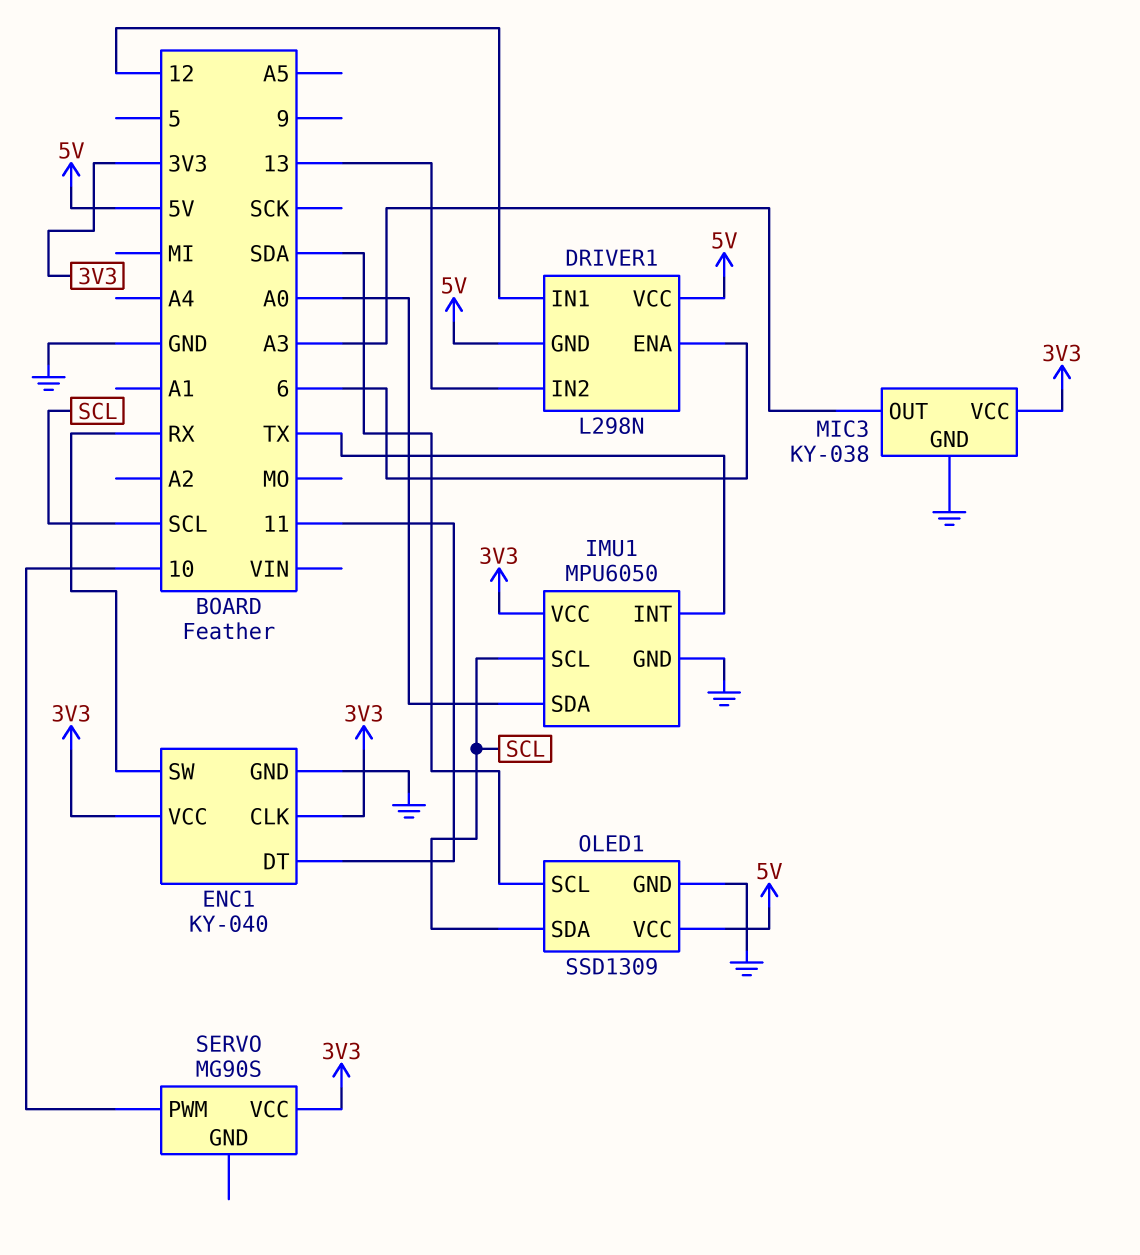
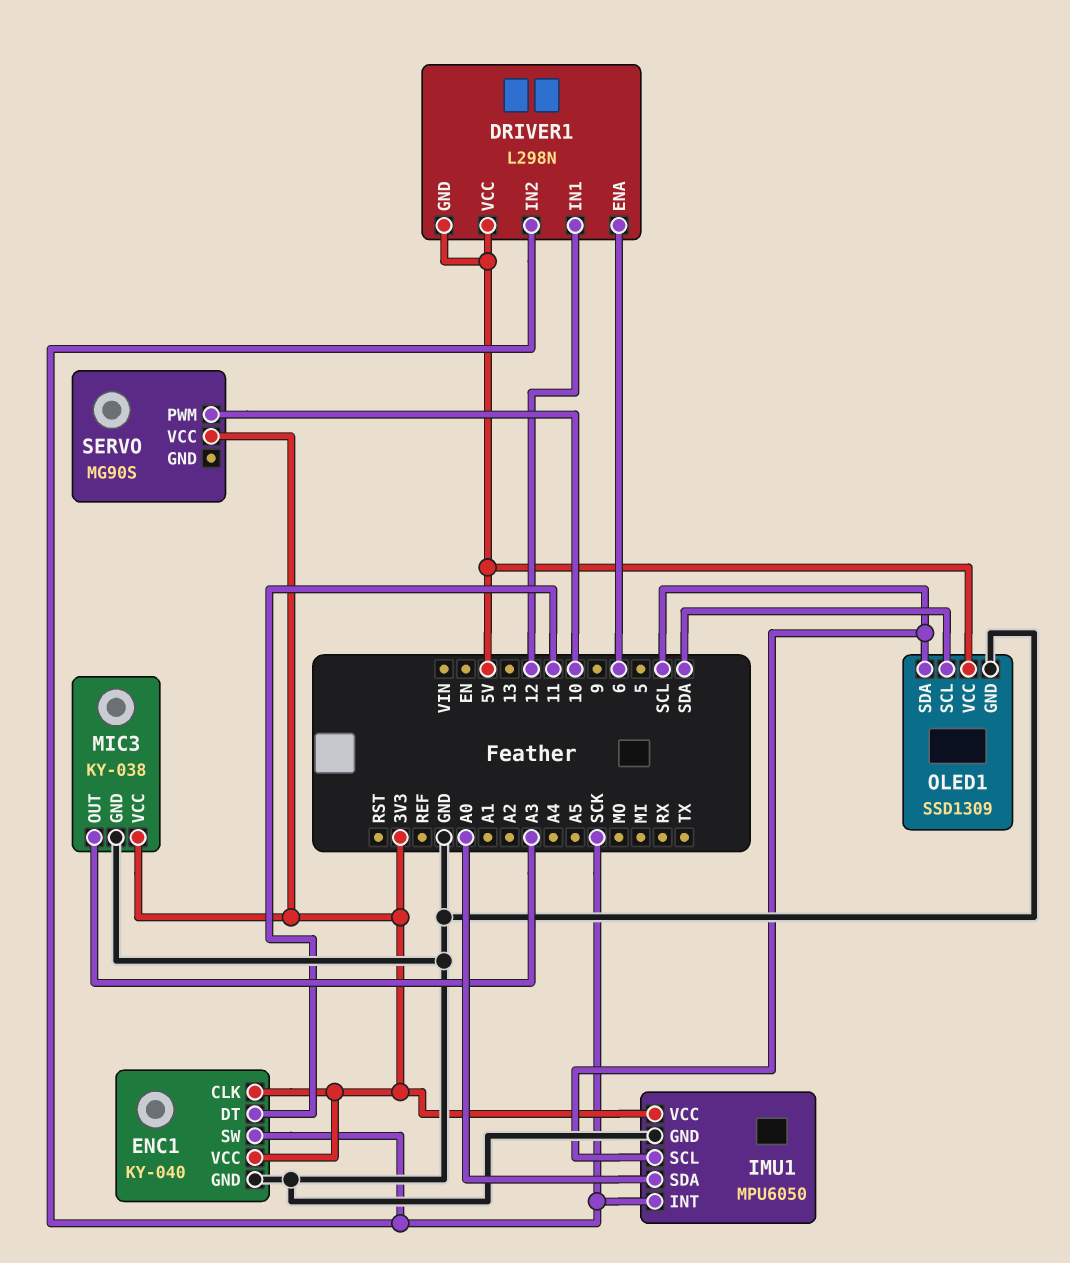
DRIVER1 pin IN2: 13 -> SCK
ENC1 pin SW: RX -> SCK
IMU1 pin INT: TX -> SCK

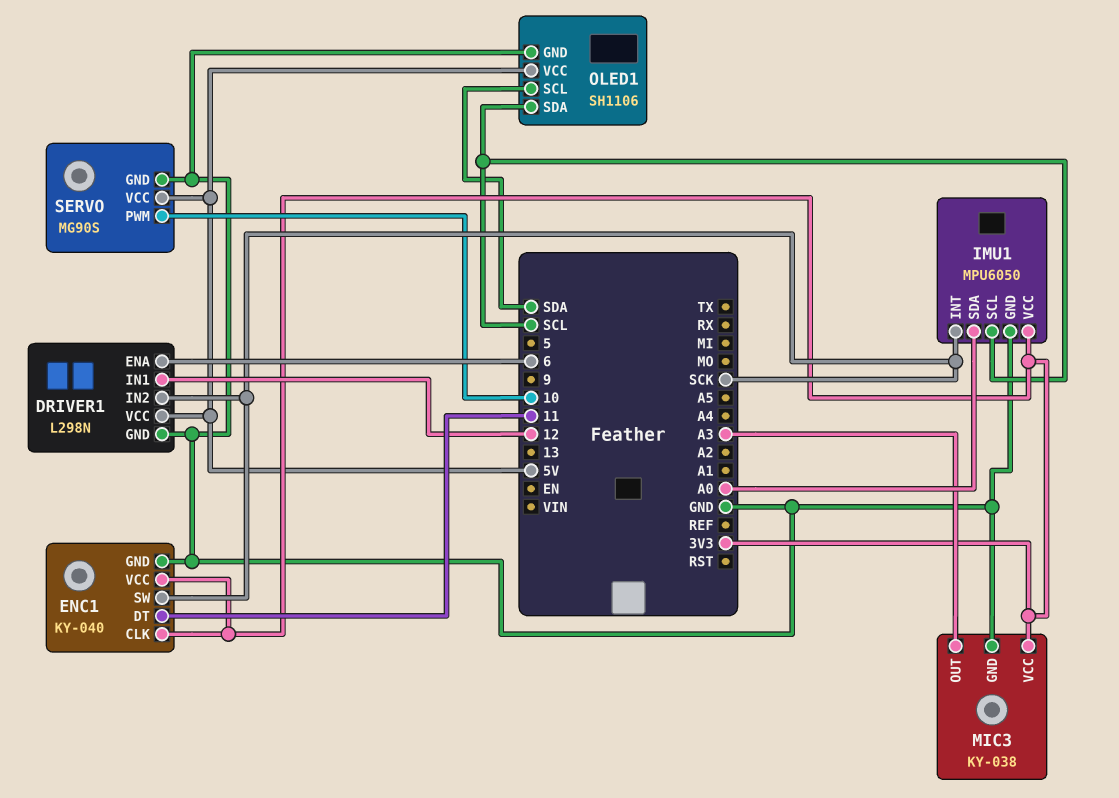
DRIVER1 pin GND: 5V -> GND
OLED1: SSD1309 -> SH1106
SERVO pin GND: none -> GND
SERVO pin VCC: 3V3 -> 5V

